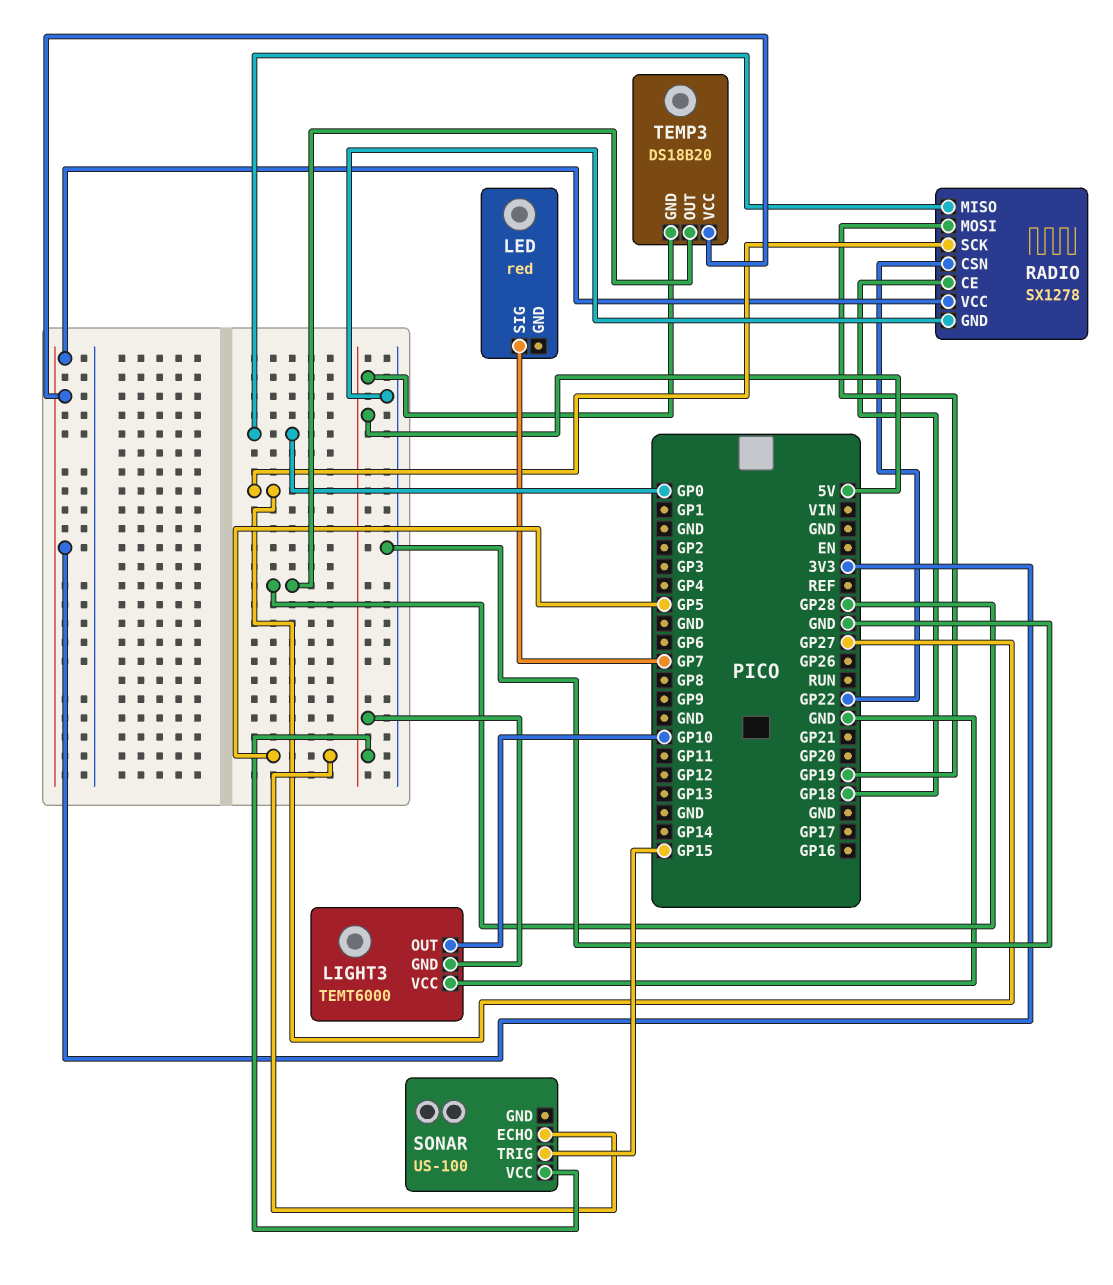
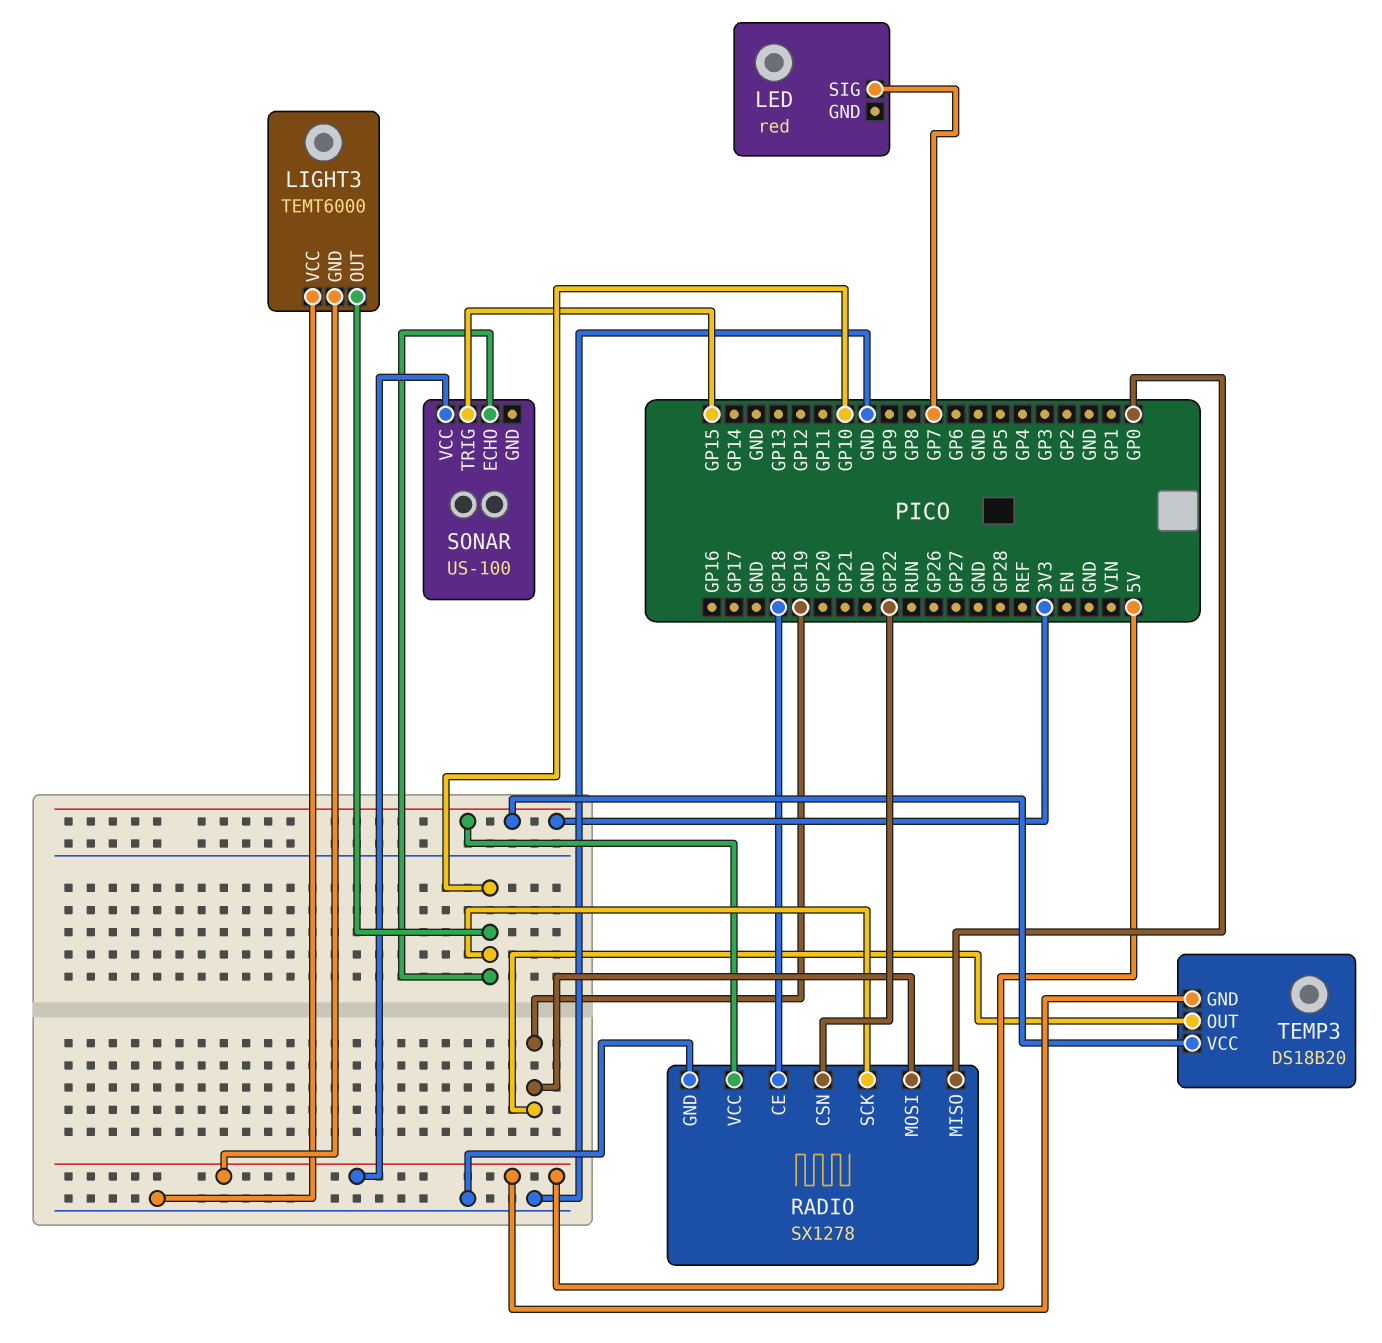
RADIO pin SCK: GP27 -> GP10
SONAR pin ECHO: GP5 -> GP10
TEMP3 pin OUT: GP28 -> GP19

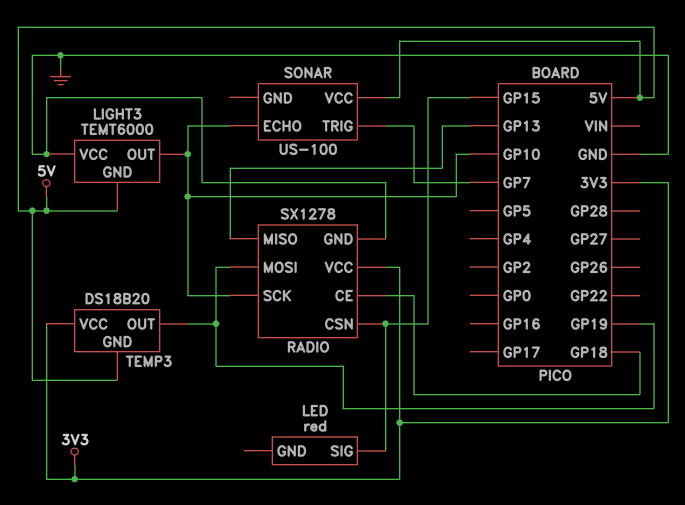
LED pin SIG: GP7 -> GP15
RADIO pin CSN: GP22 -> GP15
RADIO pin MISO: GP0 -> GP13
SONAR pin TRIG: GP15 -> GP7

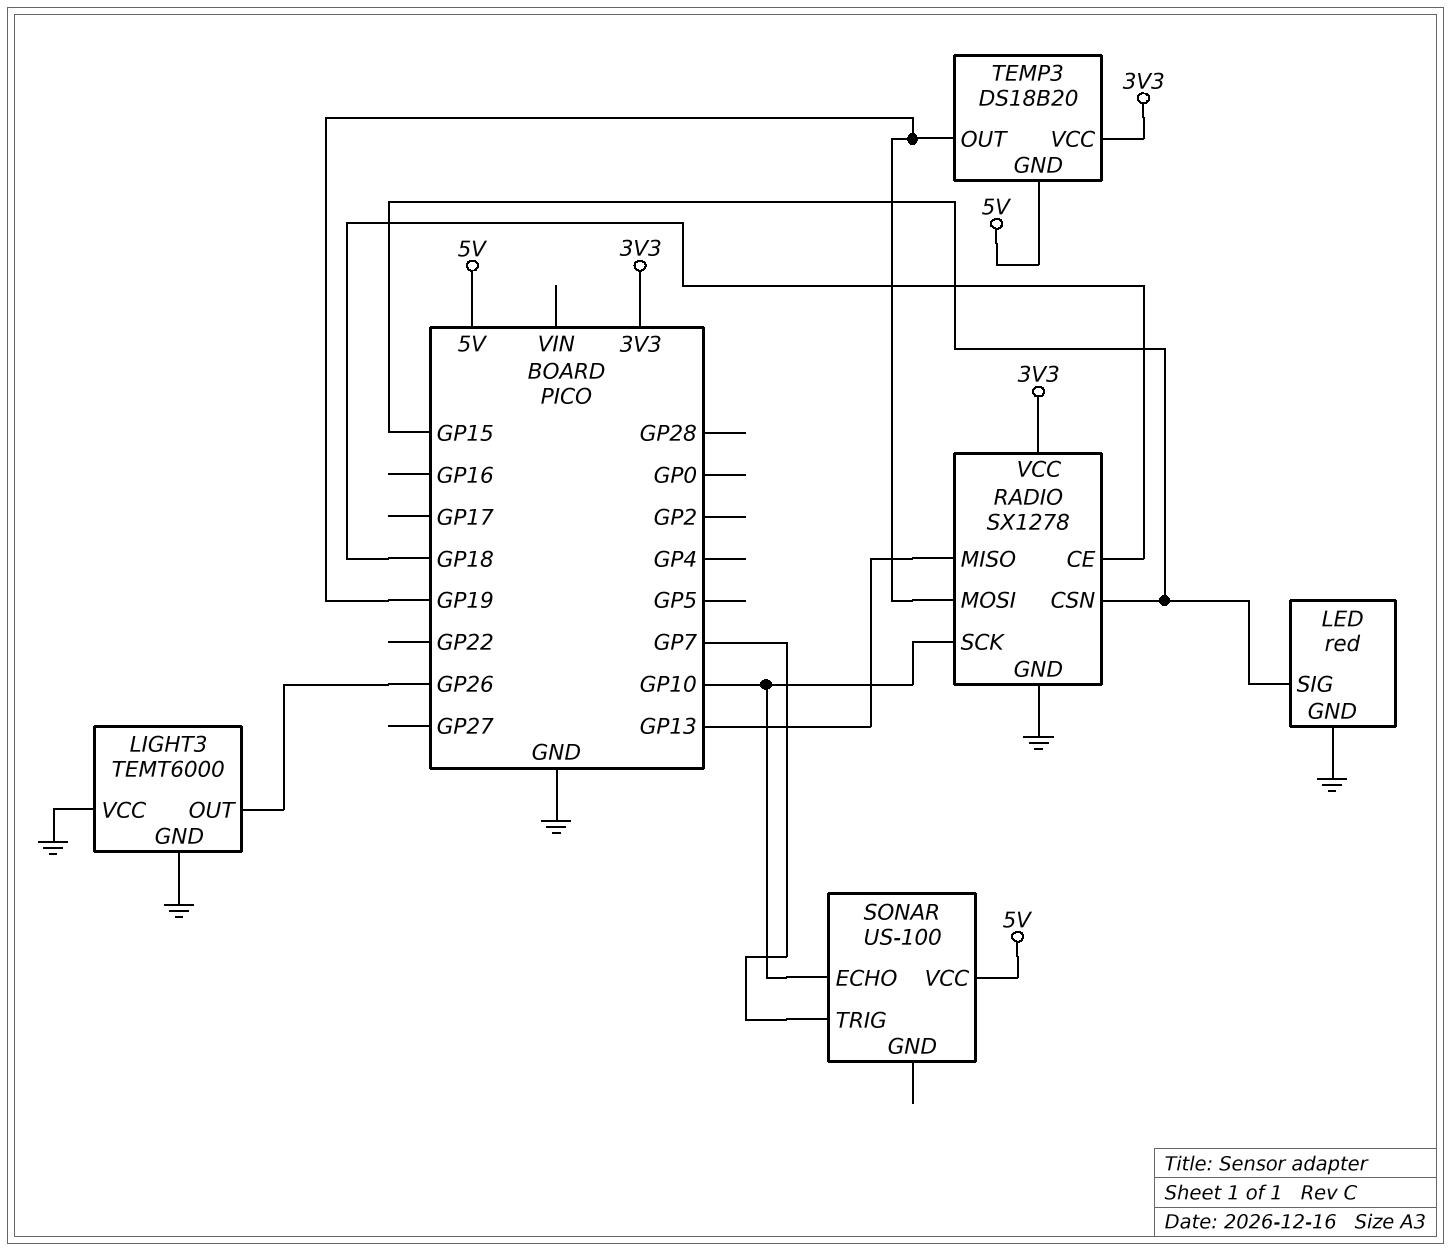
LED pin GND: none -> GND
LIGHT3 pin GND: 5V -> GND
LIGHT3 pin OUT: GP10 -> GP26

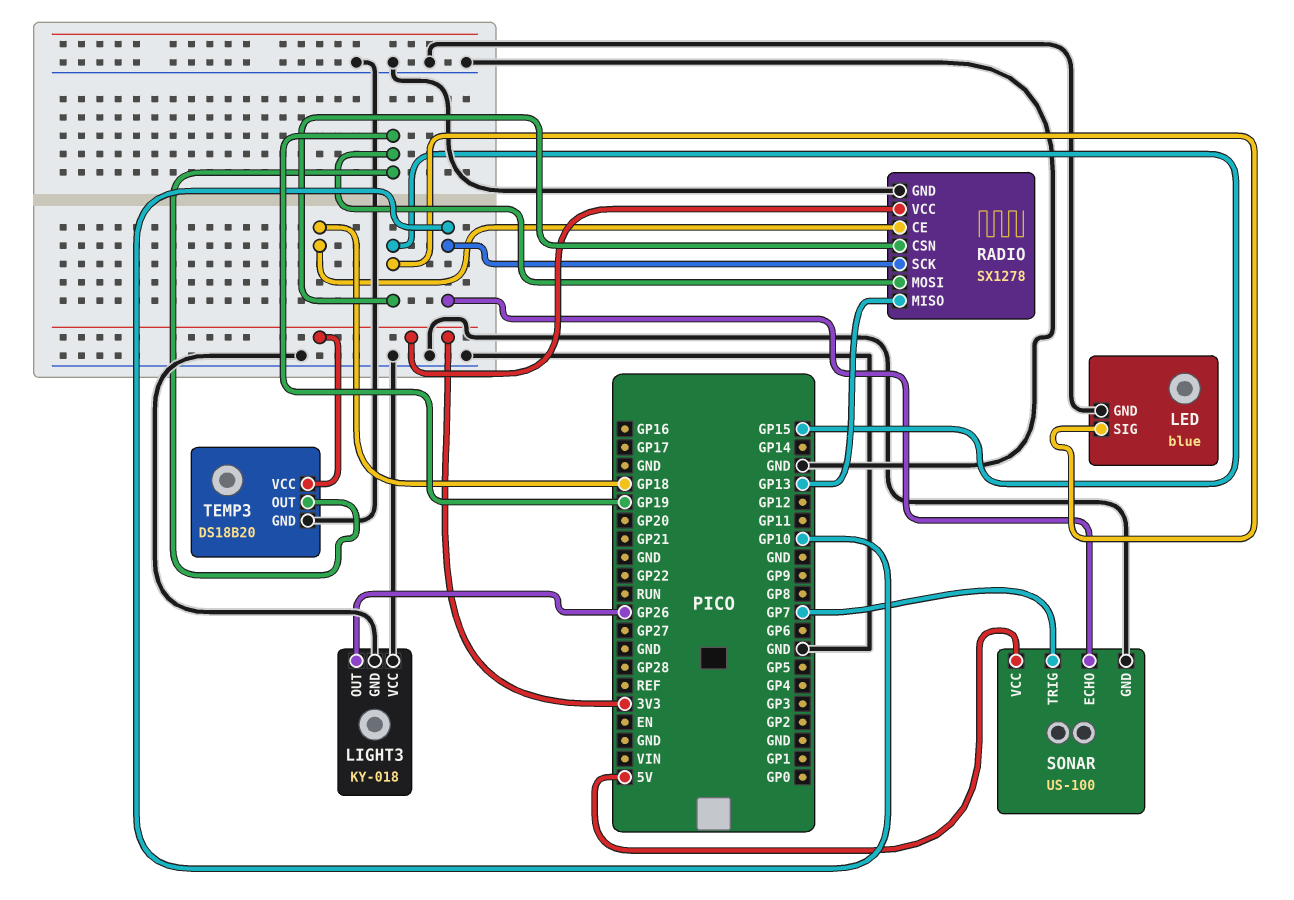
LED: red -> blue
LIGHT3: TEMT6000 -> KY-018
SONAR pin GND: none -> GND
TEMP3 pin GND: 5V -> GND

